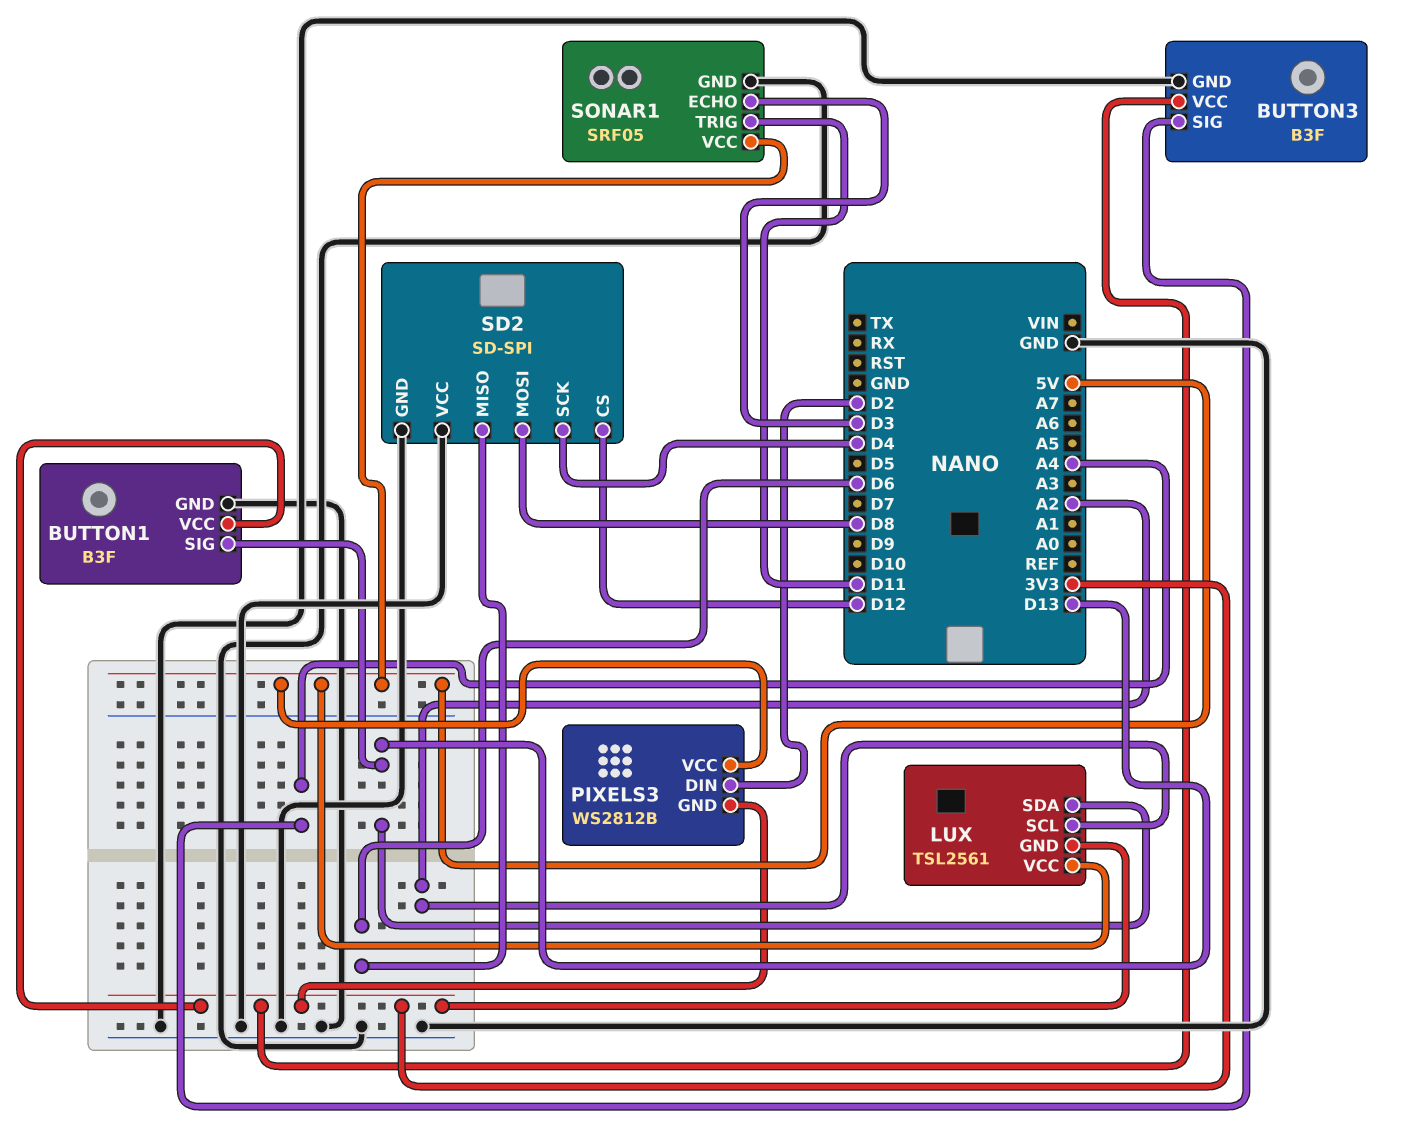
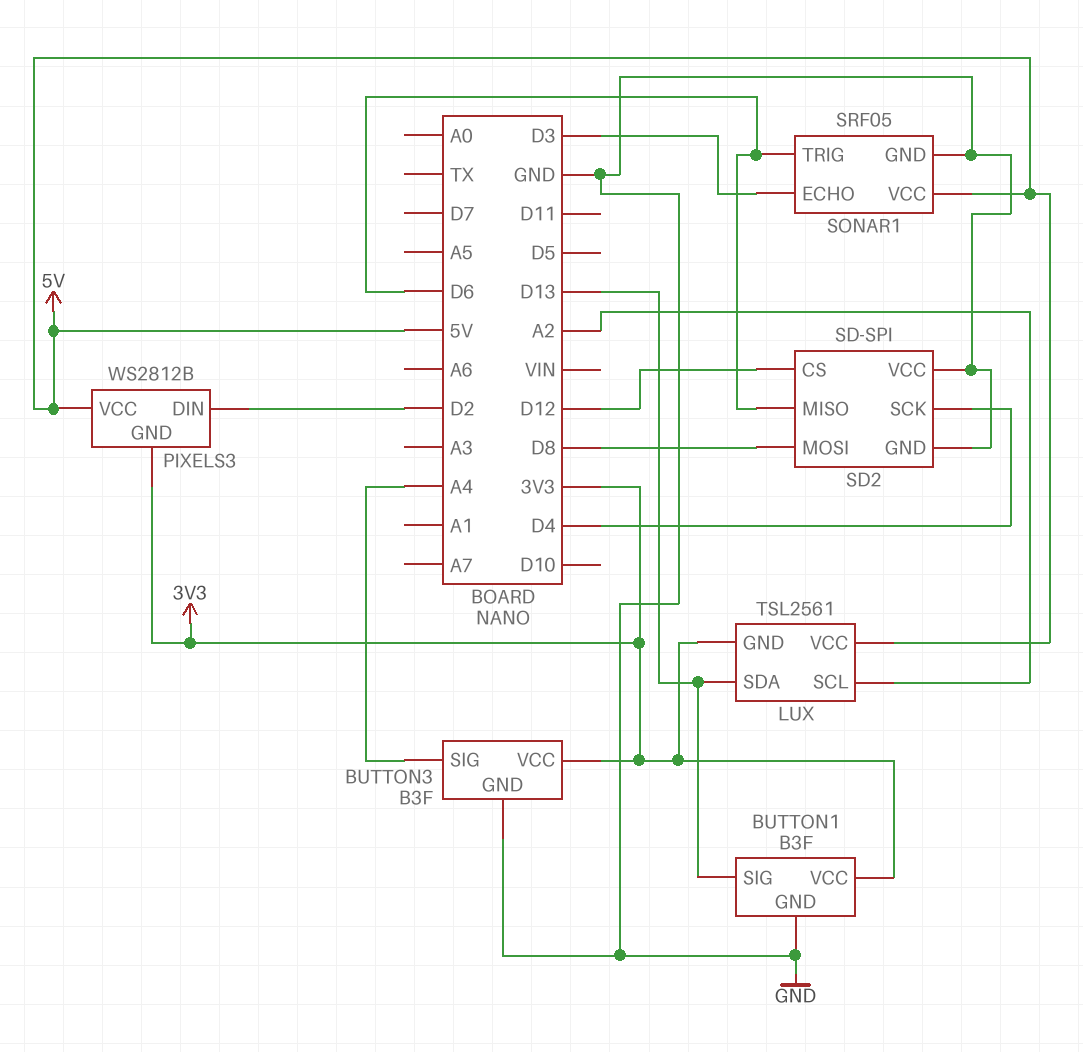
SONAR1 pin TRIG: D11 -> D6

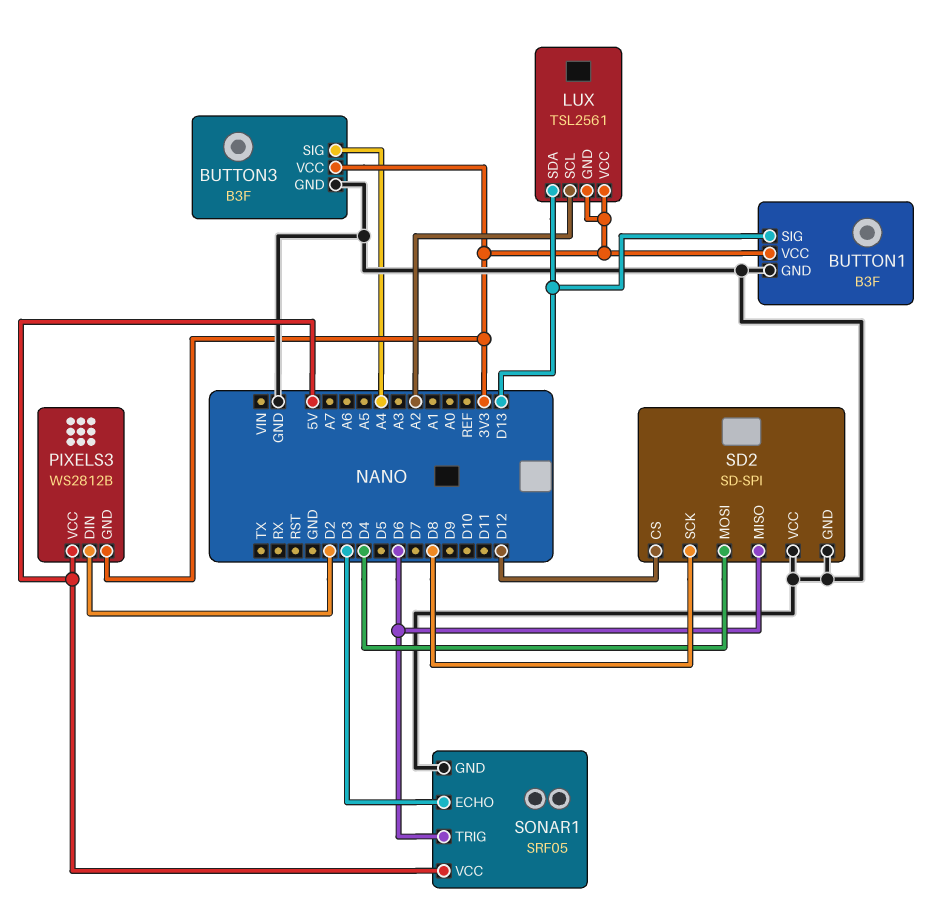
LUX pin VCC: 5V -> 3V3
SD2 pin MOSI: D8 -> D4
SD2 pin SCK: D4 -> D8

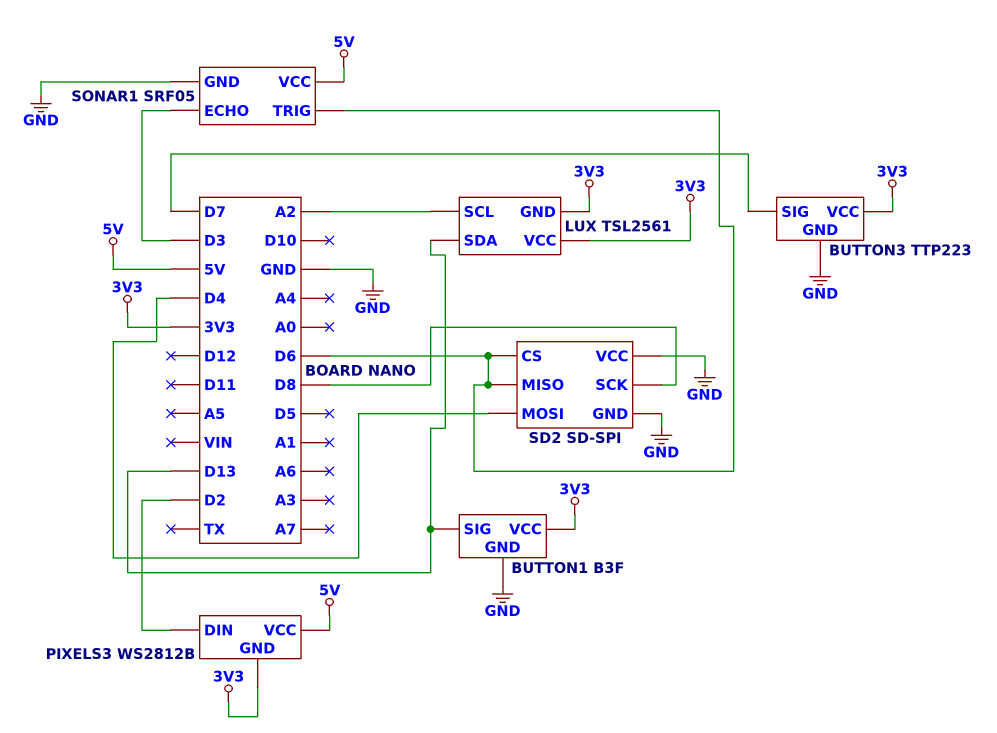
BUTTON3: B3F -> TTP223
BUTTON3 pin SIG: A4 -> D7
SD2 pin CS: D12 -> D6

